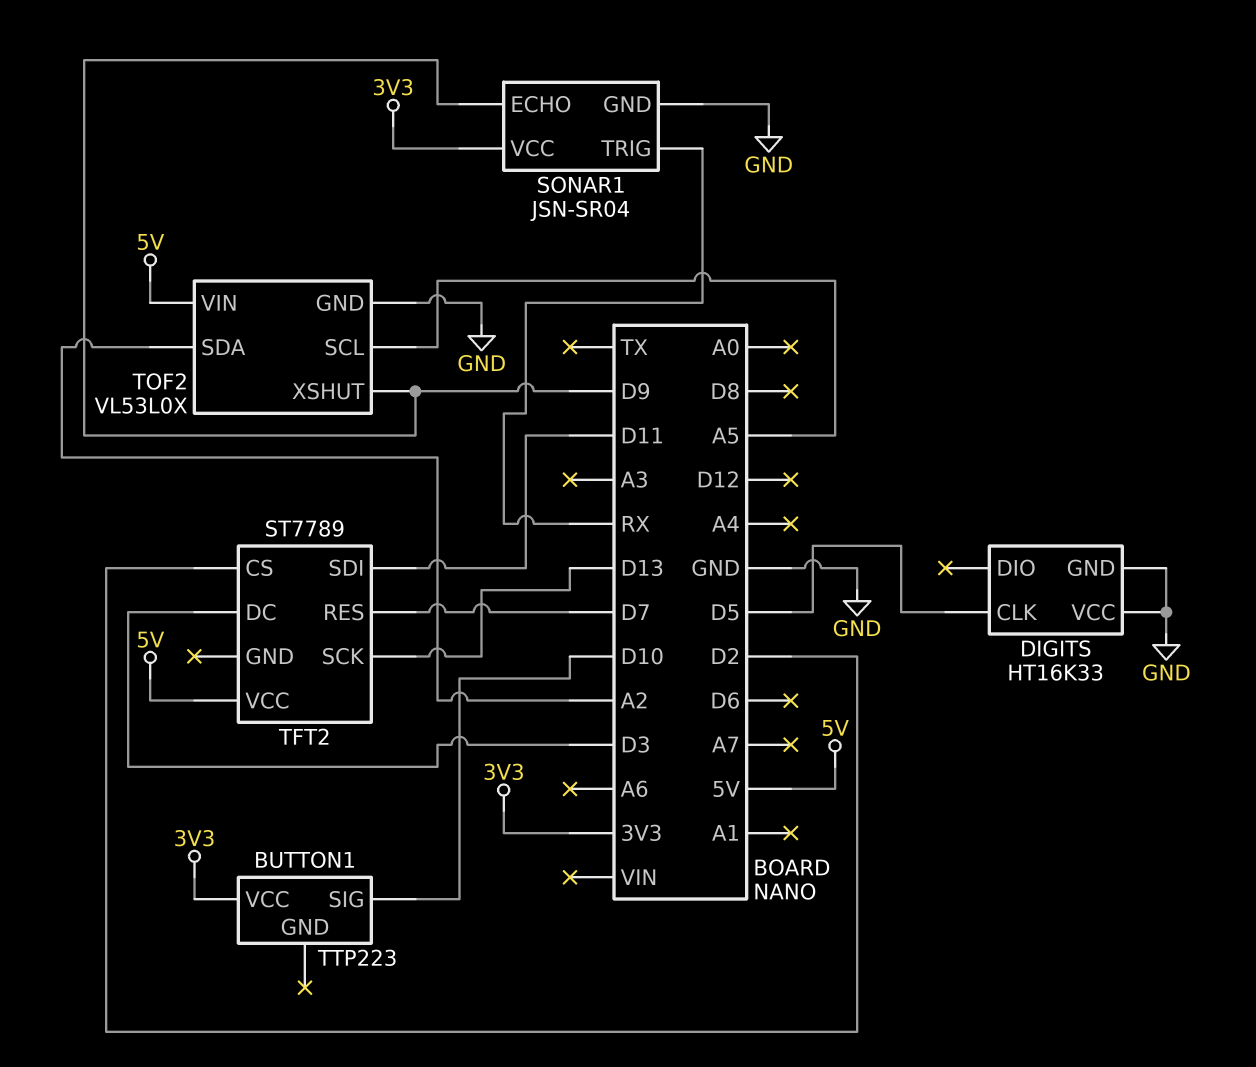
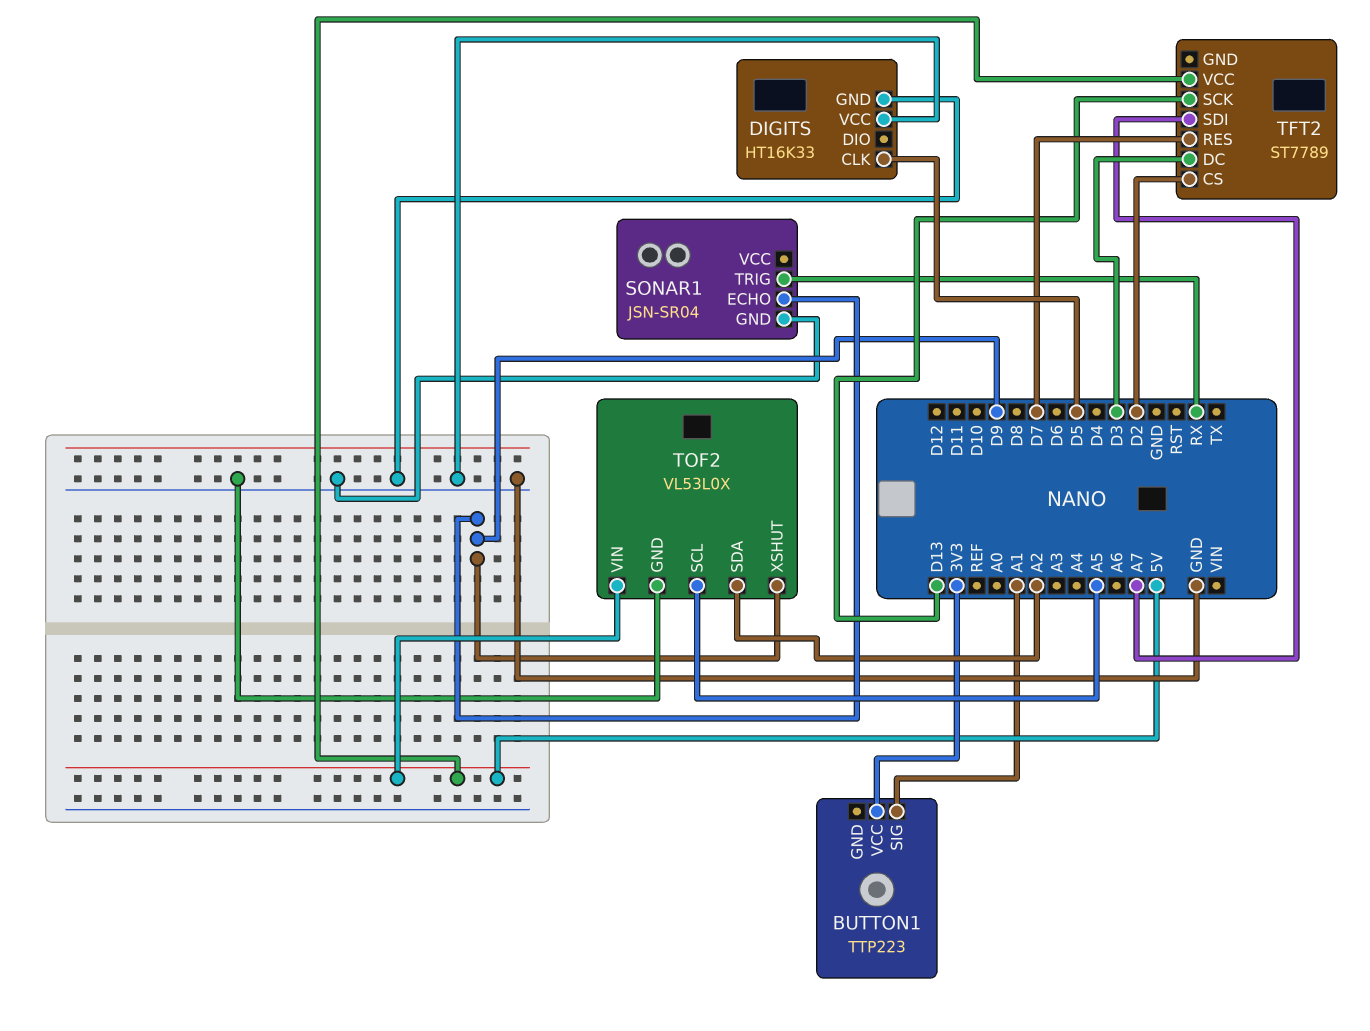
BUTTON1 pin SIG: D10 -> A1
SONAR1 pin VCC: 3V3 -> none
TFT2 pin SDI: D11 -> A7

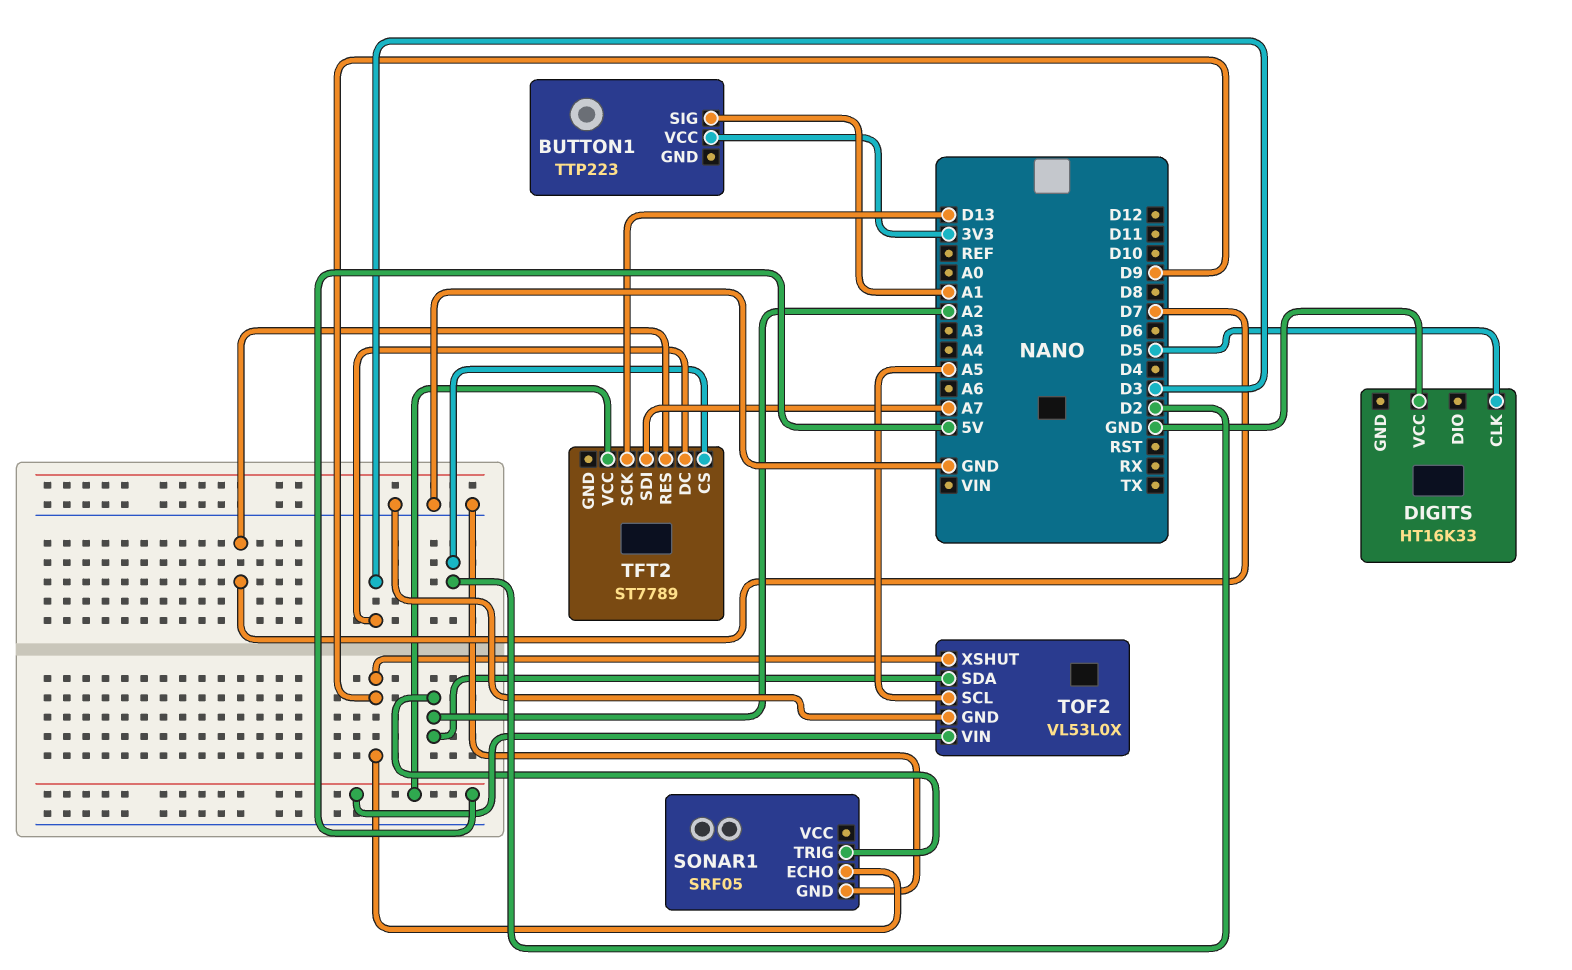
DIGITS pin GND: GND -> none
SONAR1: JSN-SR04 -> SRF05
SONAR1 pin TRIG: RX -> A2

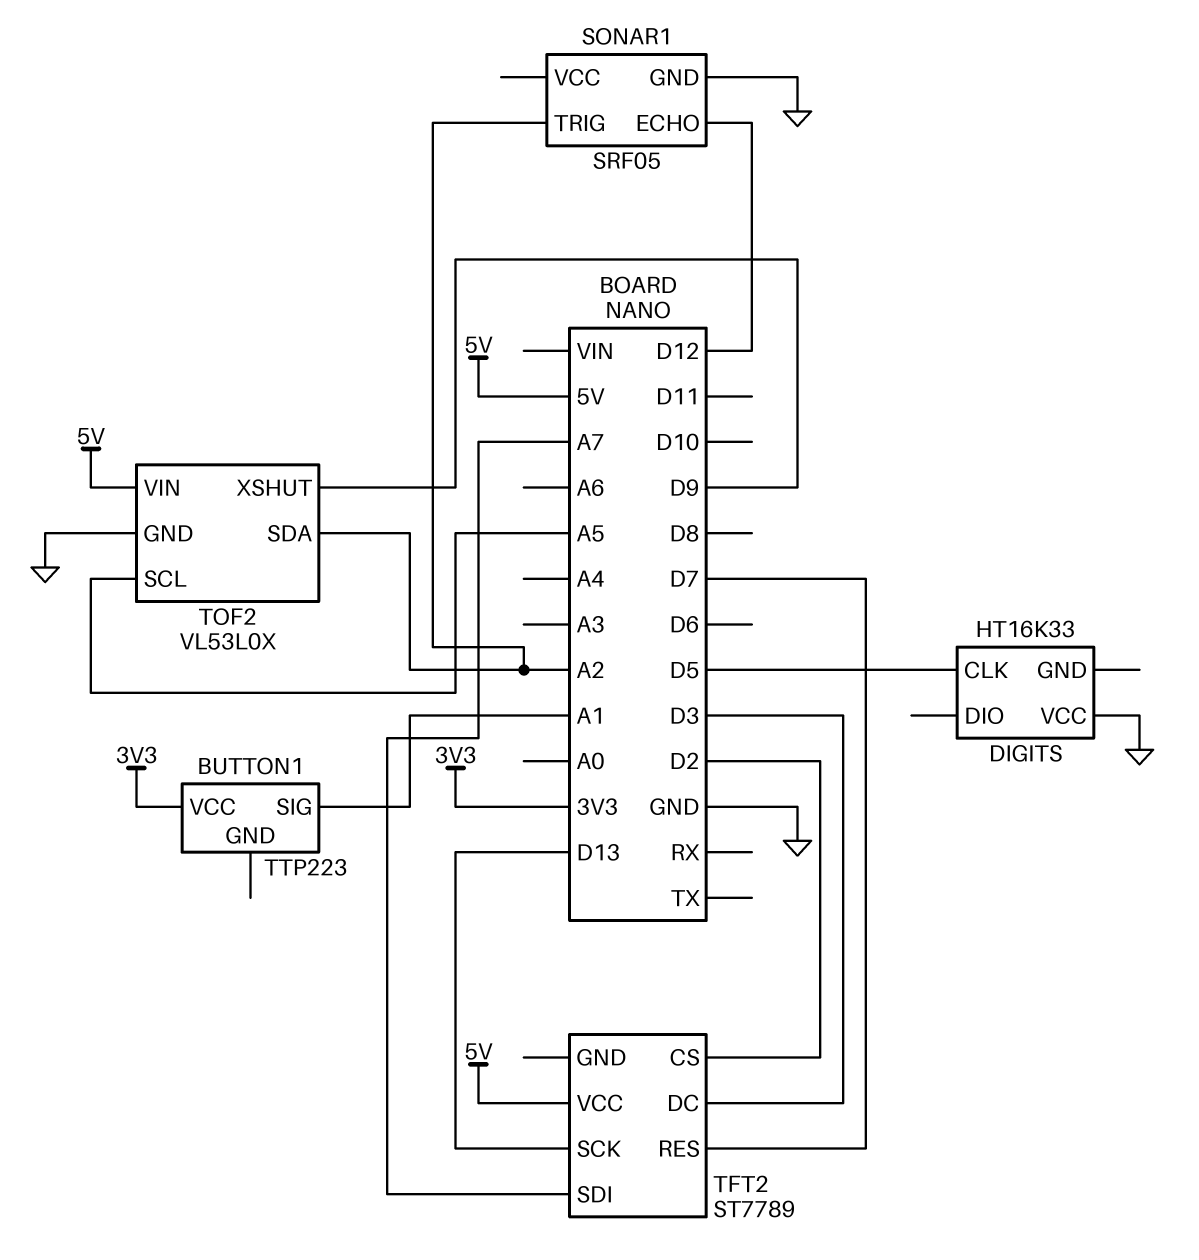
SONAR1 pin ECHO: D9 -> D12

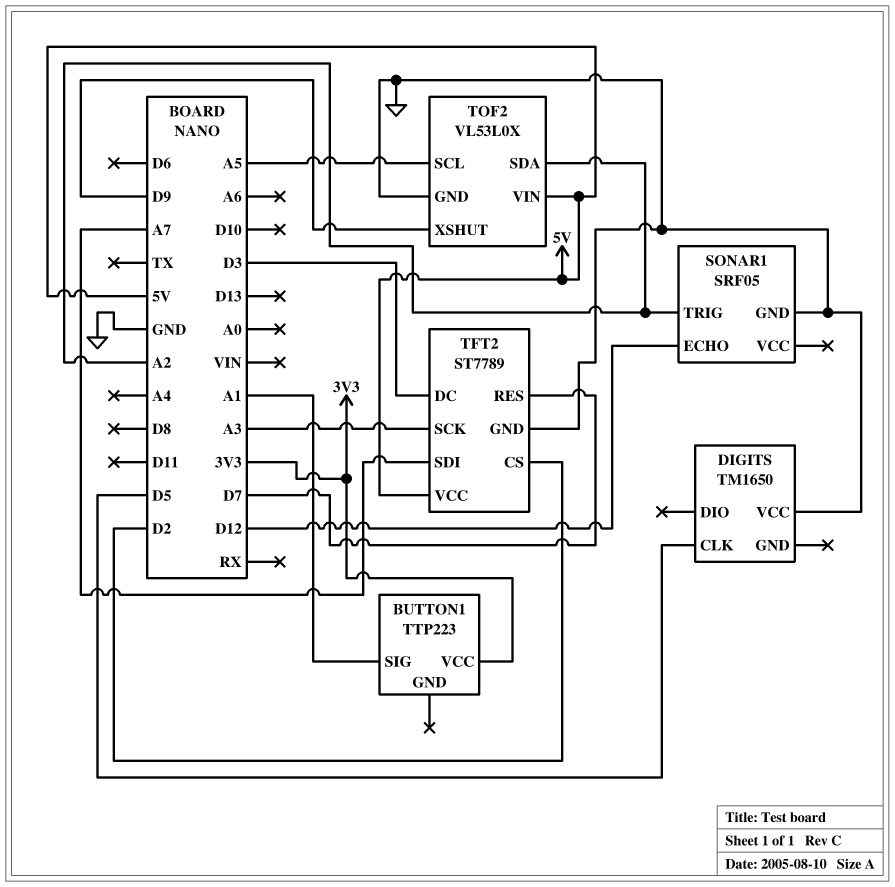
DIGITS: HT16K33 -> TM1650
TFT2 pin GND: none -> GND
TFT2 pin SCK: D13 -> A3

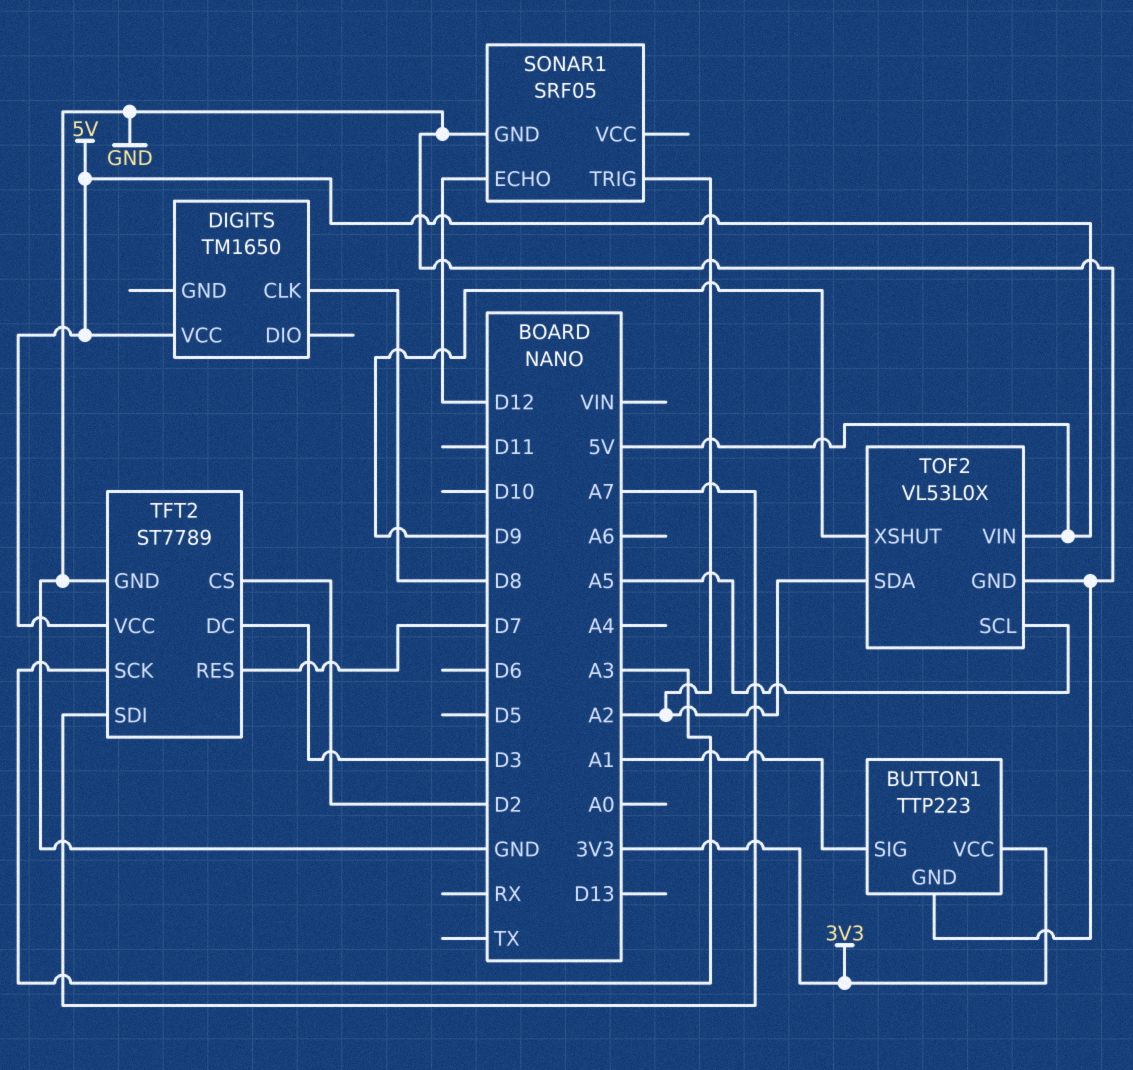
BUTTON1 pin GND: none -> GND
DIGITS pin CLK: D5 -> D8
DIGITS pin VCC: GND -> 5V

